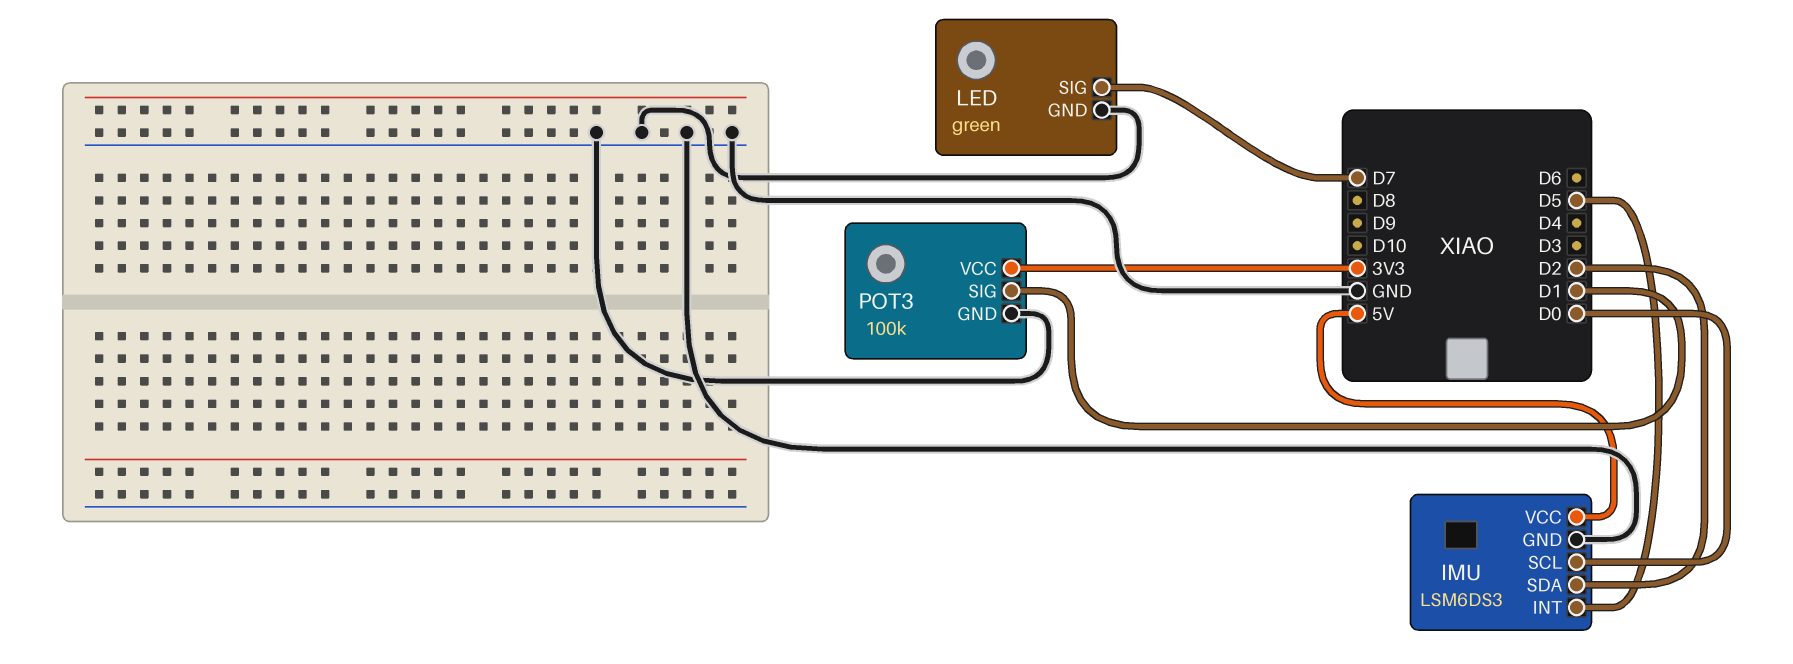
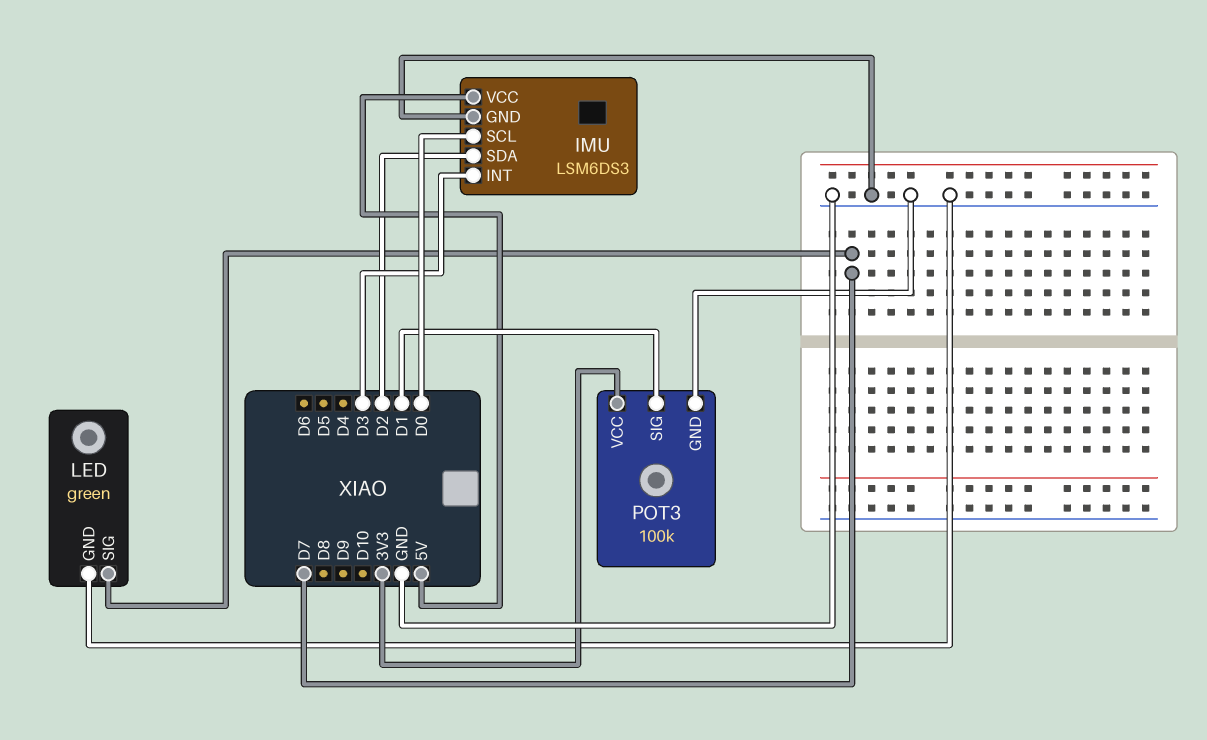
IMU pin INT: D5 -> D3

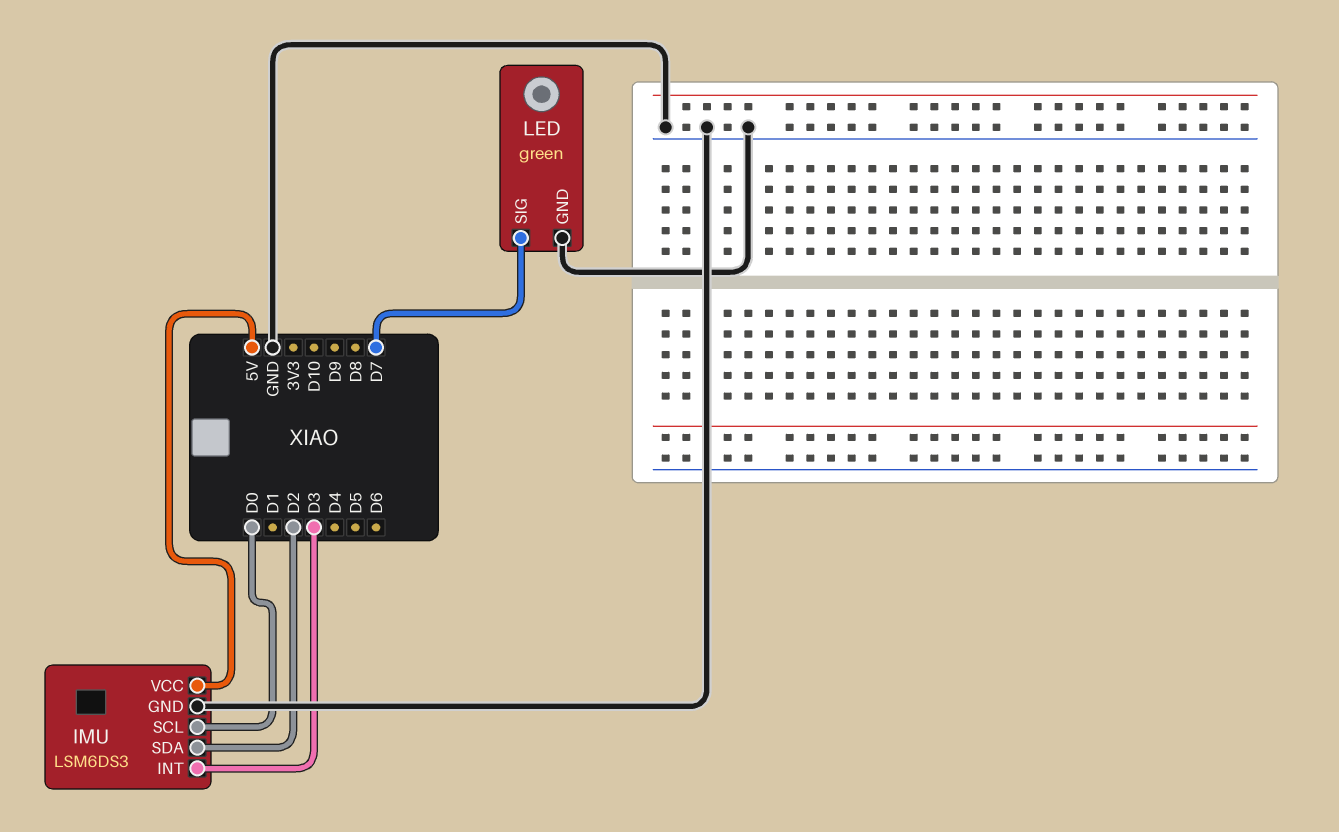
POT3: 100k -> none
POT3 pin GND: GND -> none
POT3 pin SIG: D1 -> none
POT3 pin VCC: 3V3 -> none

